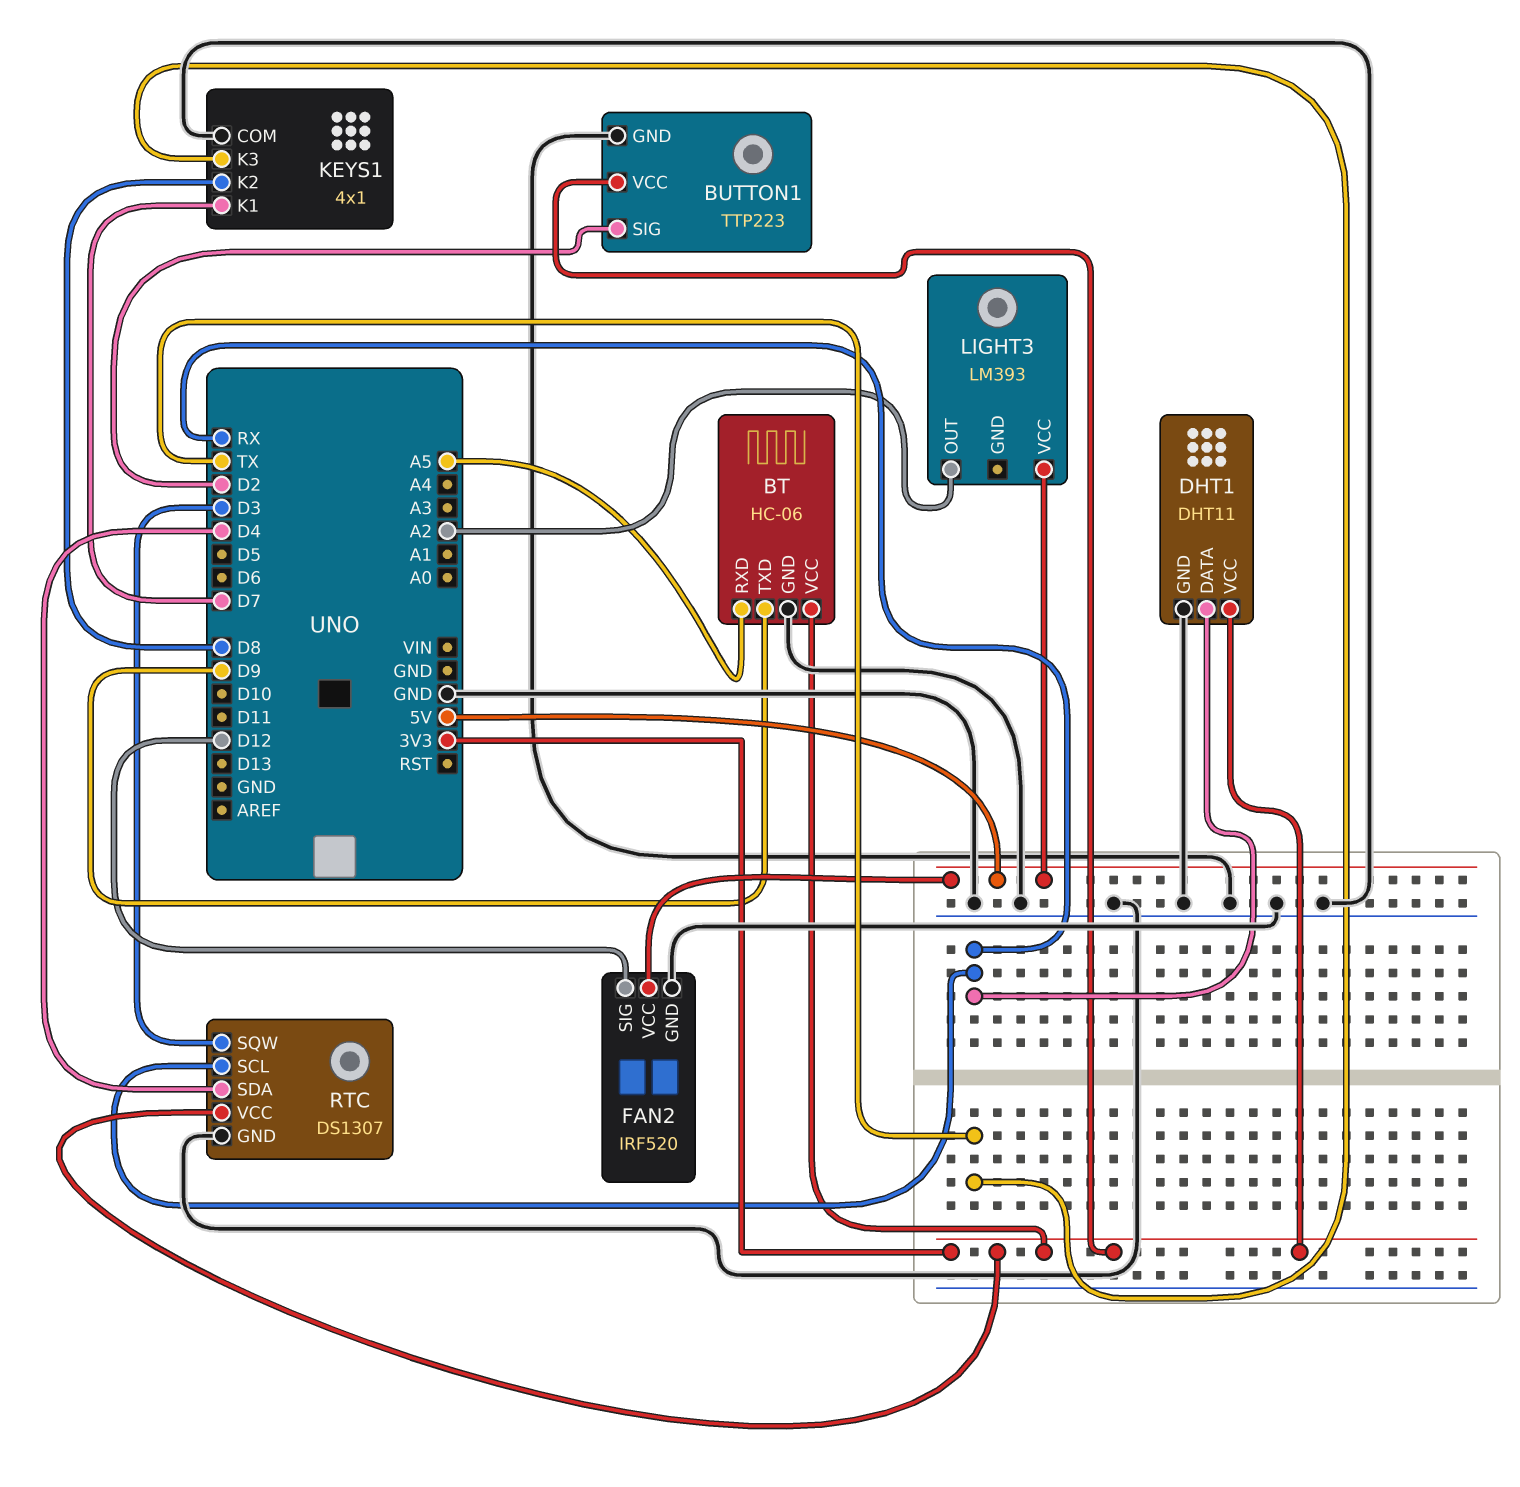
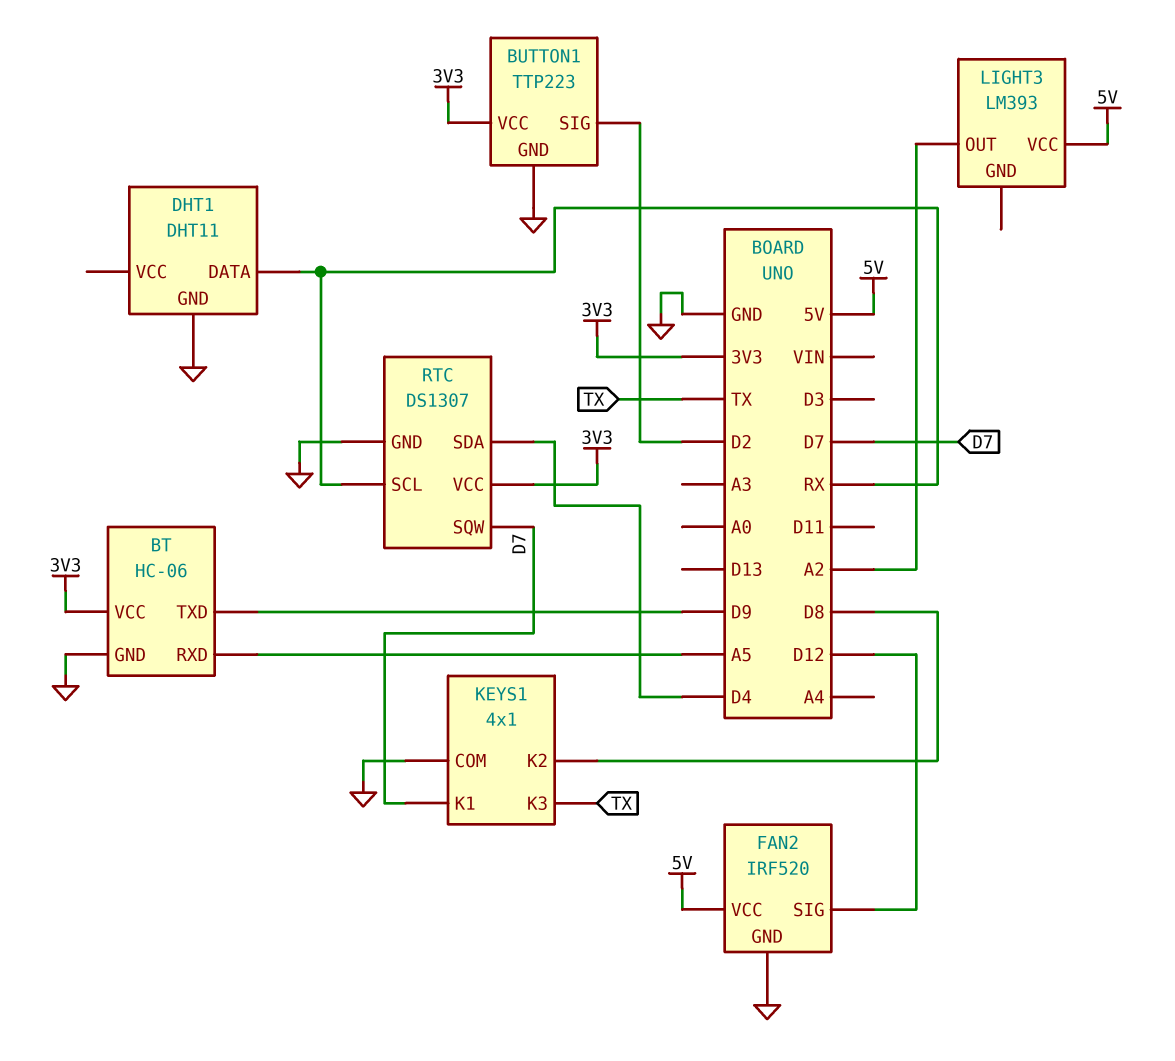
DHT1 pin VCC: 3V3 -> none
RTC pin SQW: D3 -> D7

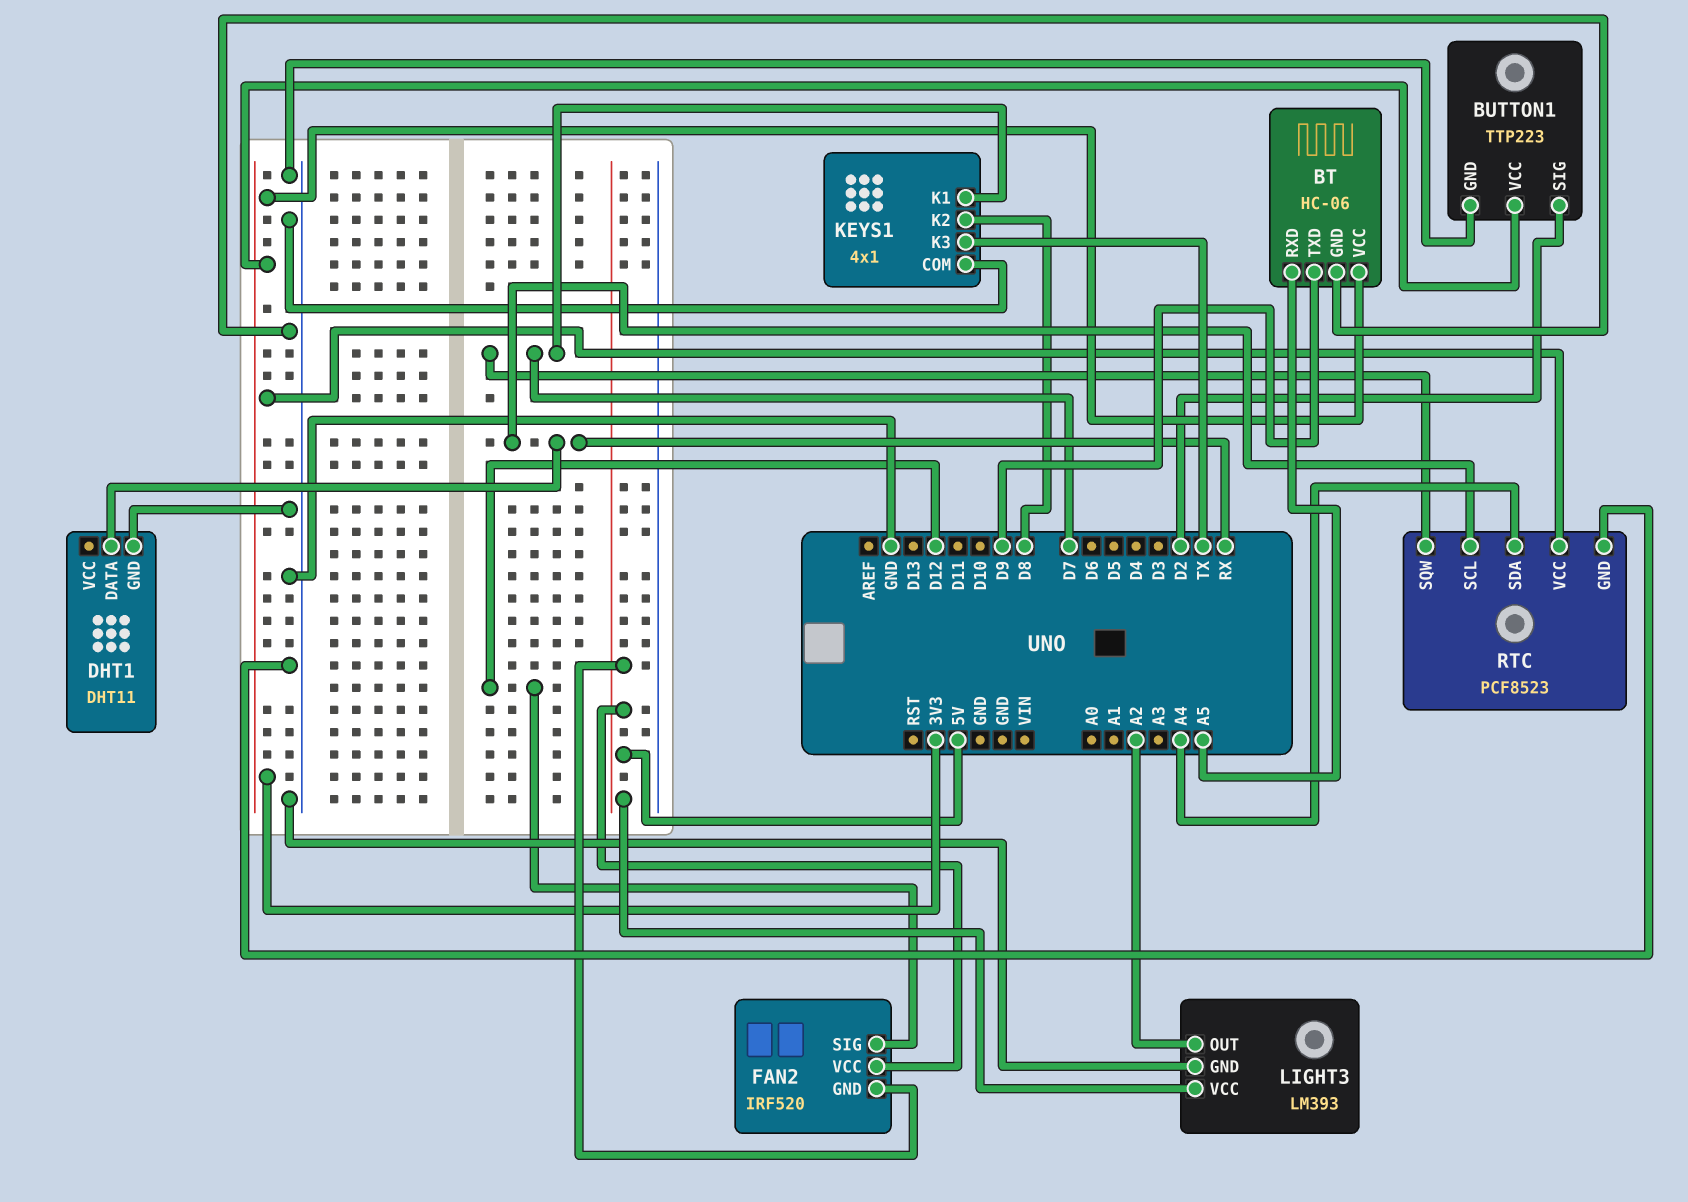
FAN2 pin GND: GND -> 5V
LIGHT3 pin GND: none -> GND
RTC: DS1307 -> PCF8523
RTC pin SDA: D4 -> A4

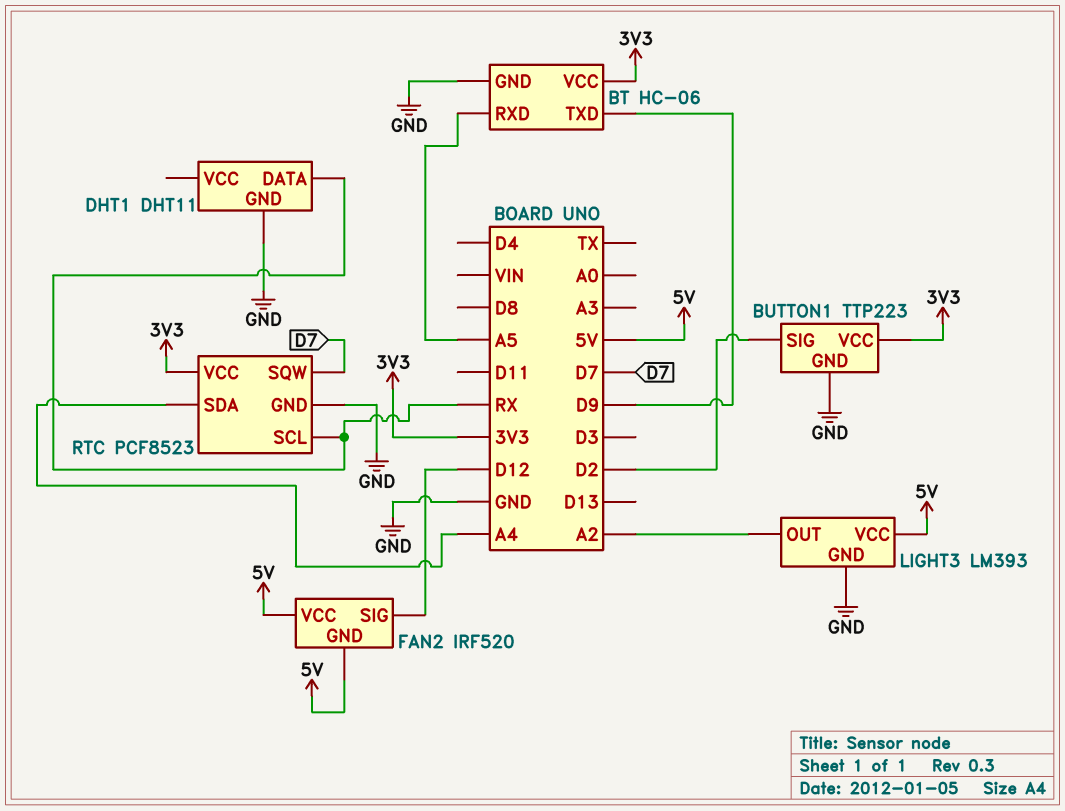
KEYS1: 4x1 -> none
KEYS1 pin COM: GND -> none
KEYS1 pin K1: D7 -> none
KEYS1 pin K2: D8 -> none
KEYS1 pin K3: TX -> none

